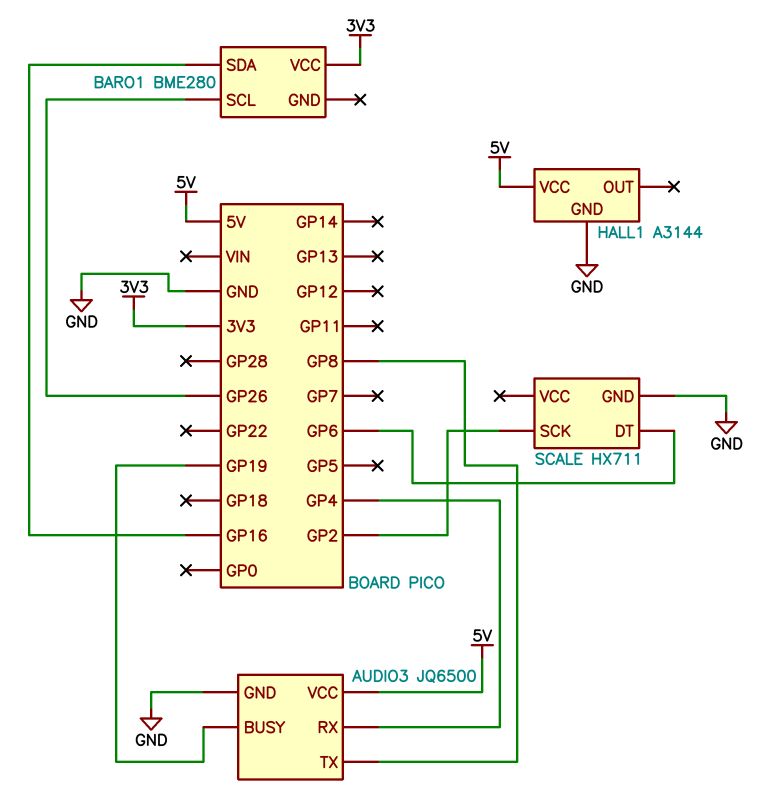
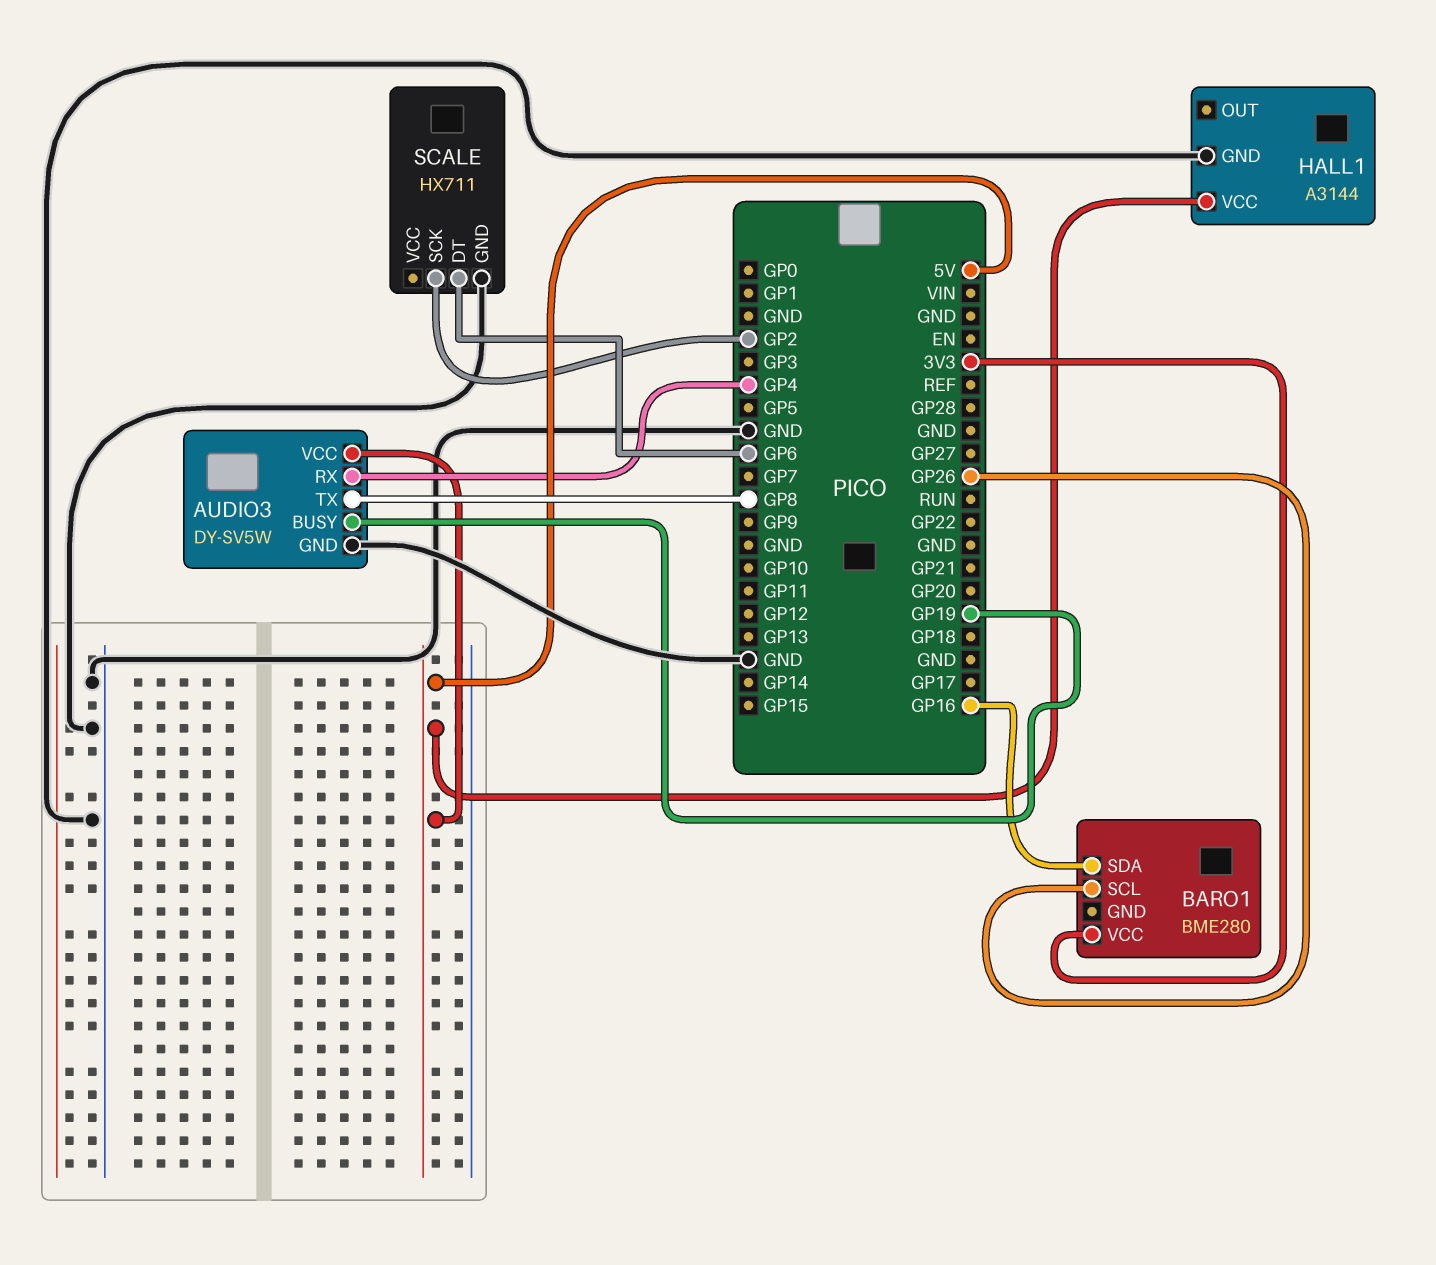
AUDIO3: JQ6500 -> DY-SV5W

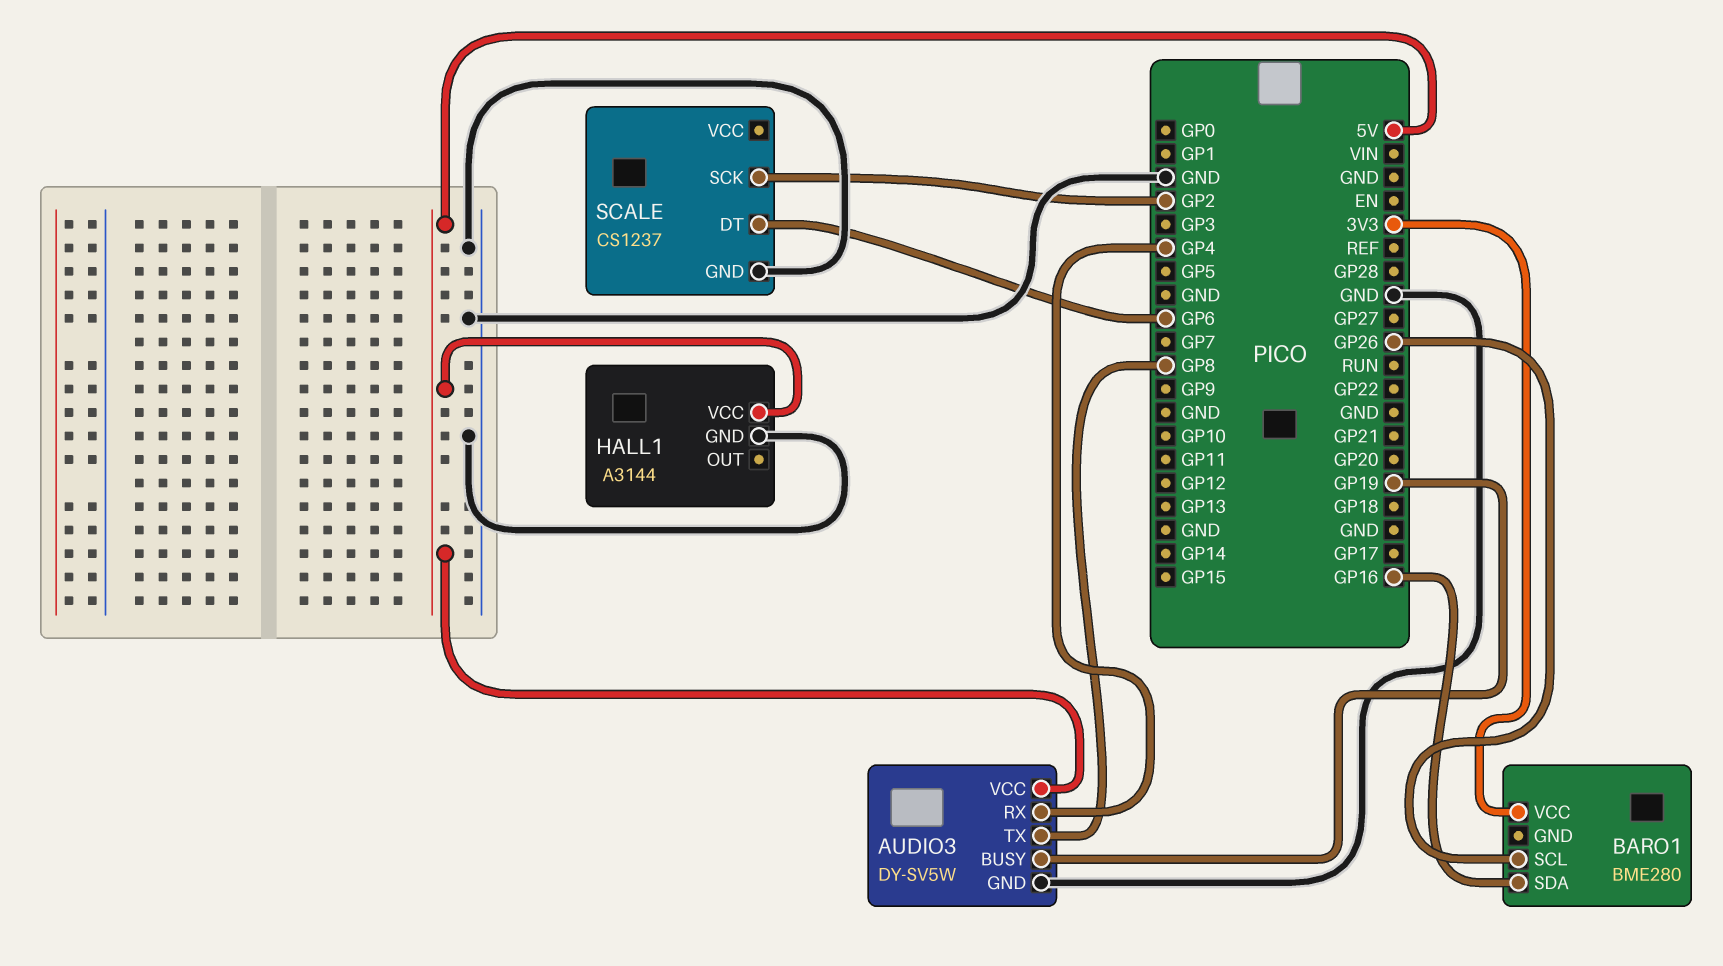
SCALE: HX711 -> CS1237

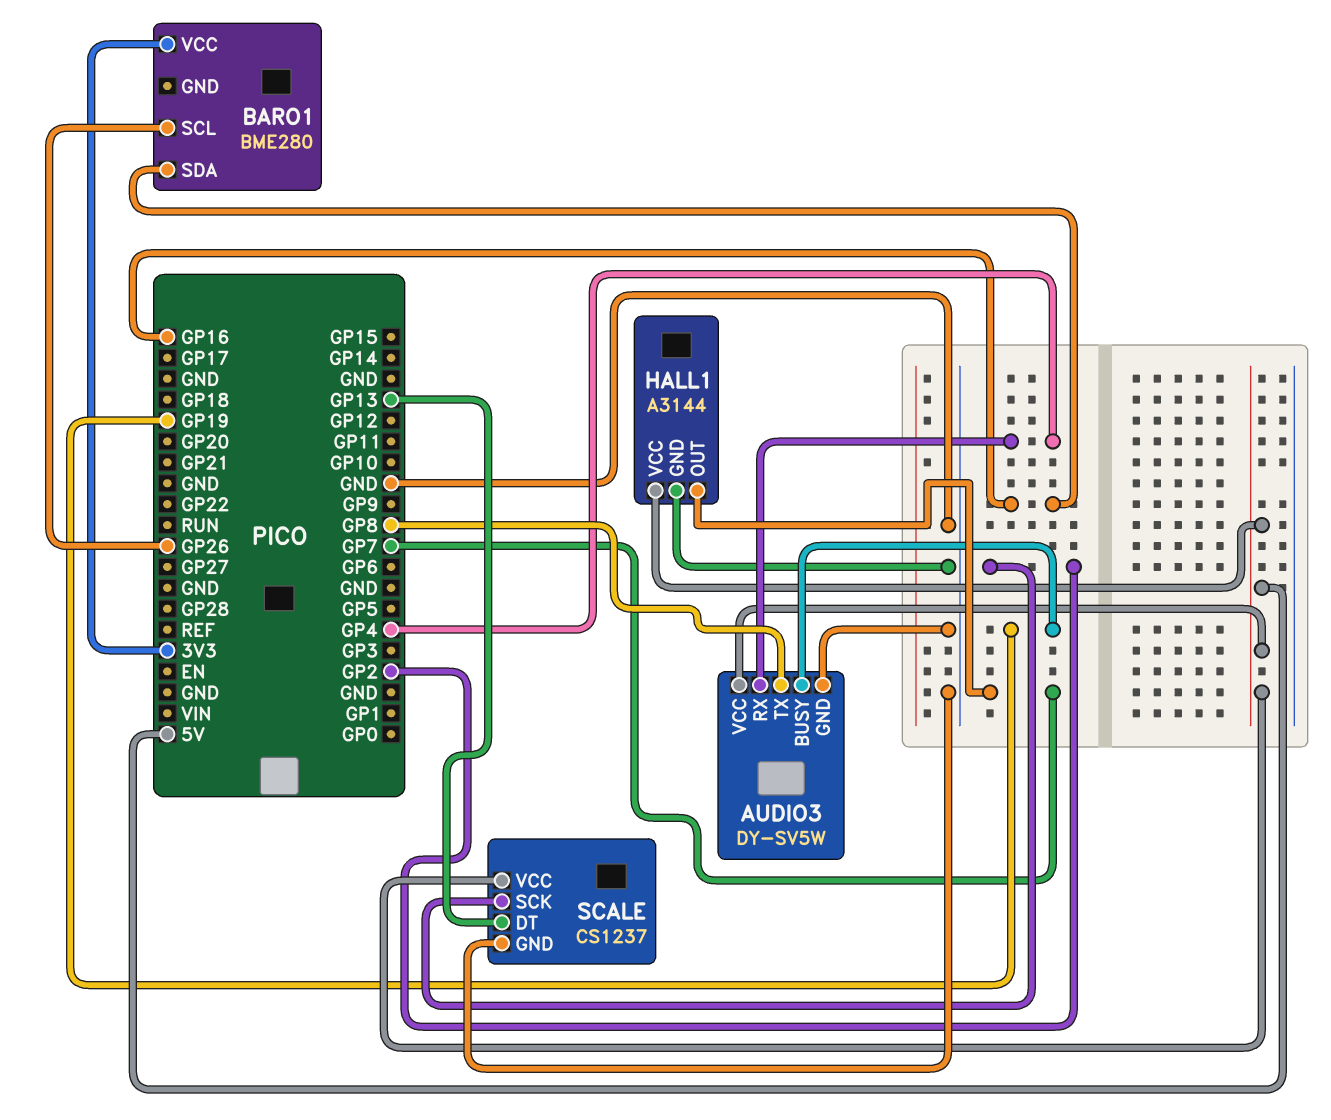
HALL1 pin OUT: none -> GP7
SCALE pin DT: GP6 -> GP13
SCALE pin VCC: none -> 5V

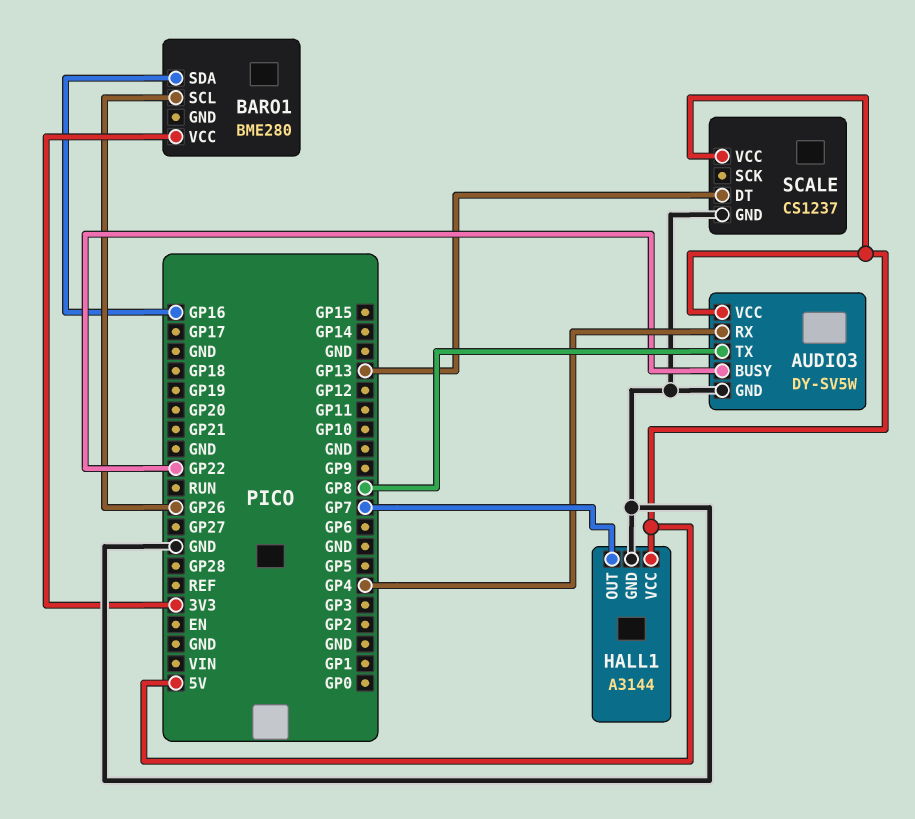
AUDIO3 pin BUSY: GP19 -> GP22
SCALE pin SCK: GP2 -> none

